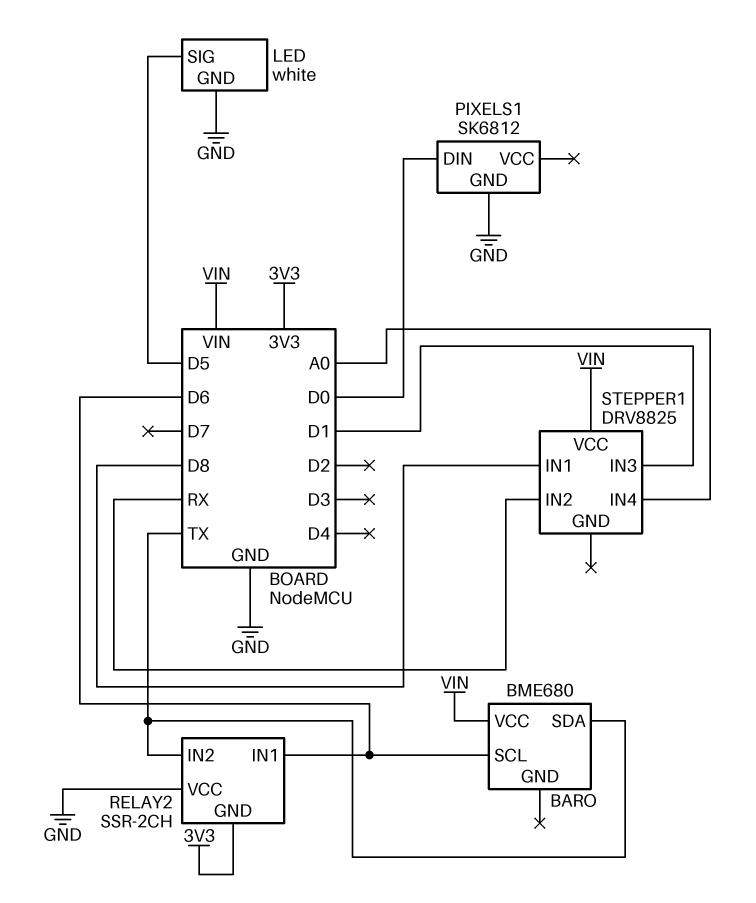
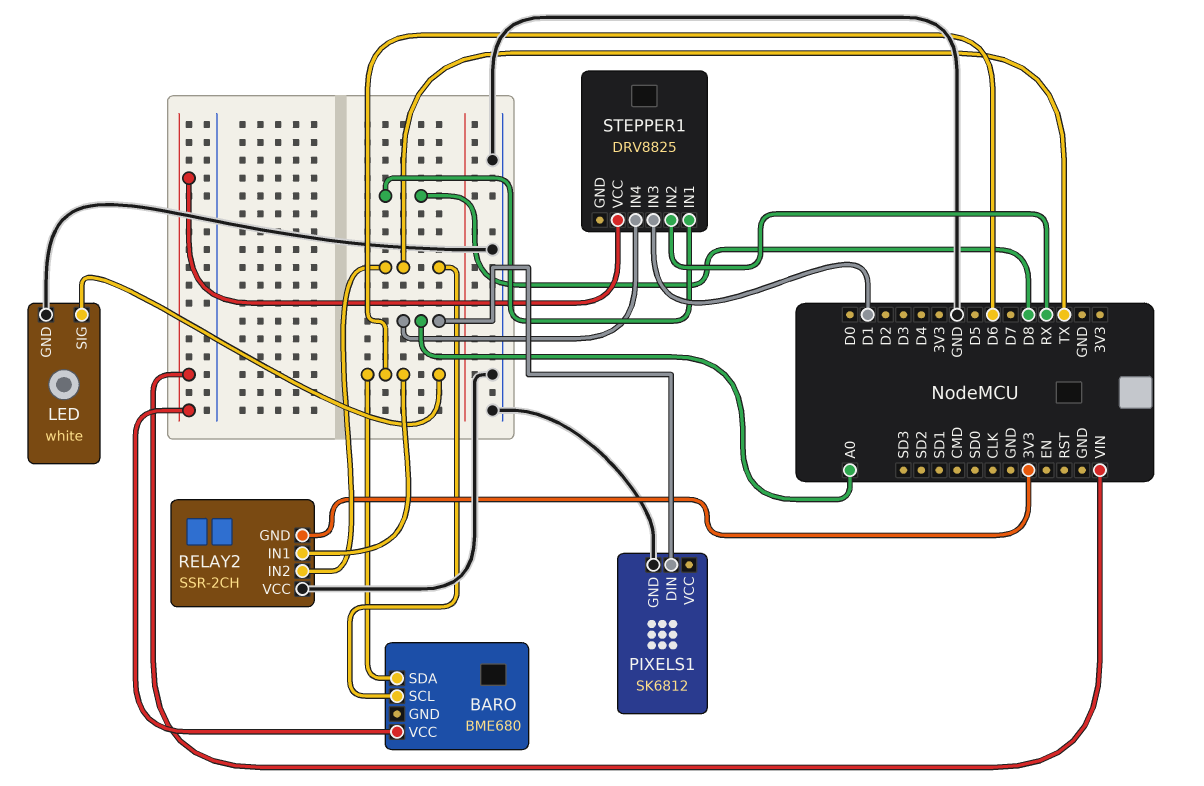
BARO pin SCL: D6 -> TX
BARO pin SDA: TX -> D6
LED pin SIG: D5 -> D6
PIXELS1 pin DIN: D0 -> A0

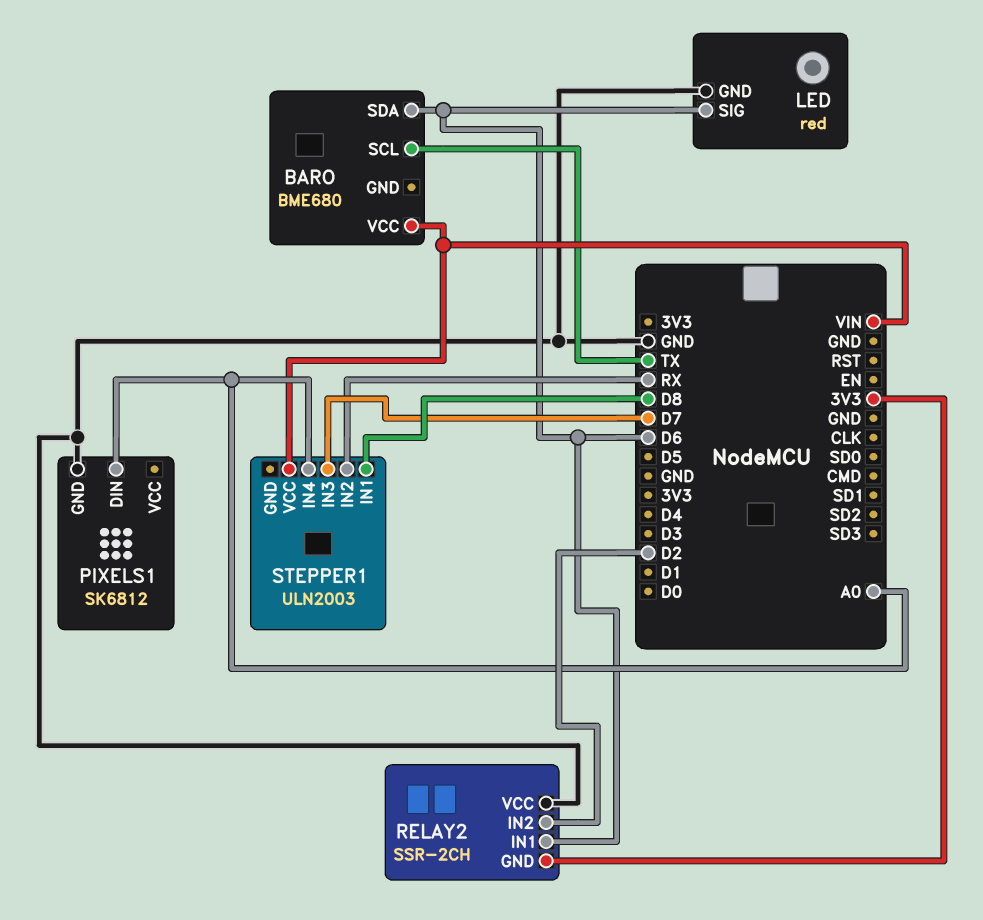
LED: white -> red
RELAY2 pin IN2: TX -> D2
STEPPER1: DRV8825 -> ULN2003
STEPPER1 pin IN3: D1 -> D7

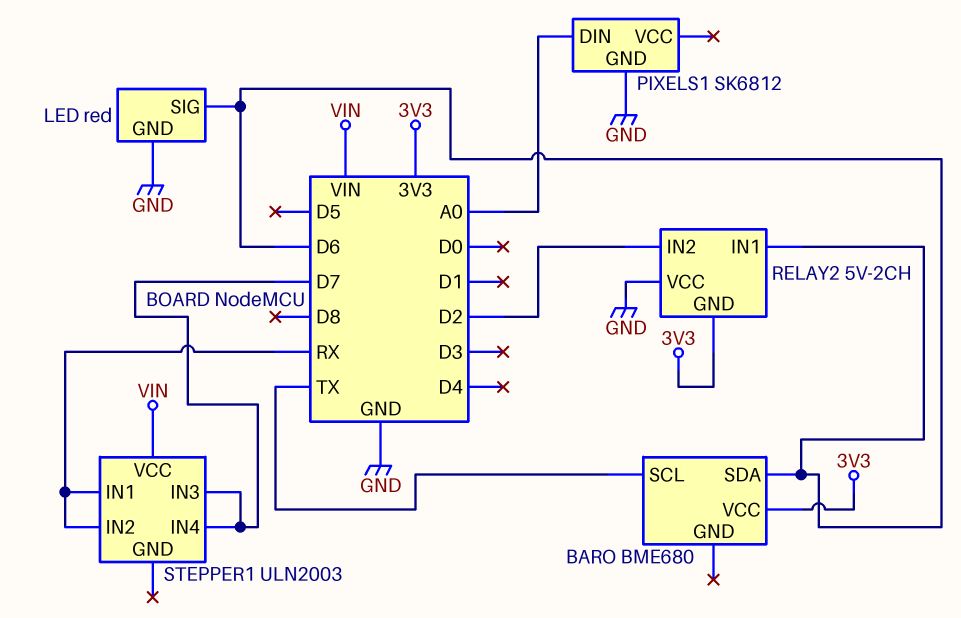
BARO pin VCC: VIN -> 3V3
RELAY2: SSR-2CH -> 5V-2CH
STEPPER1 pin IN1: D8 -> RX
STEPPER1 pin IN4: A0 -> D7

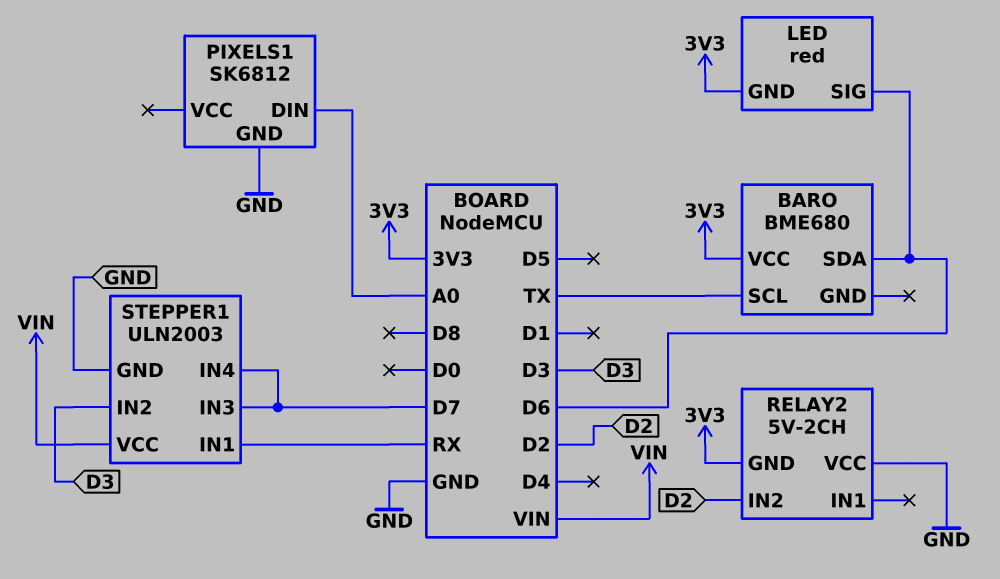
LED pin GND: GND -> 3V3
RELAY2 pin IN1: D6 -> none
STEPPER1 pin GND: none -> GND
STEPPER1 pin IN2: RX -> D3

